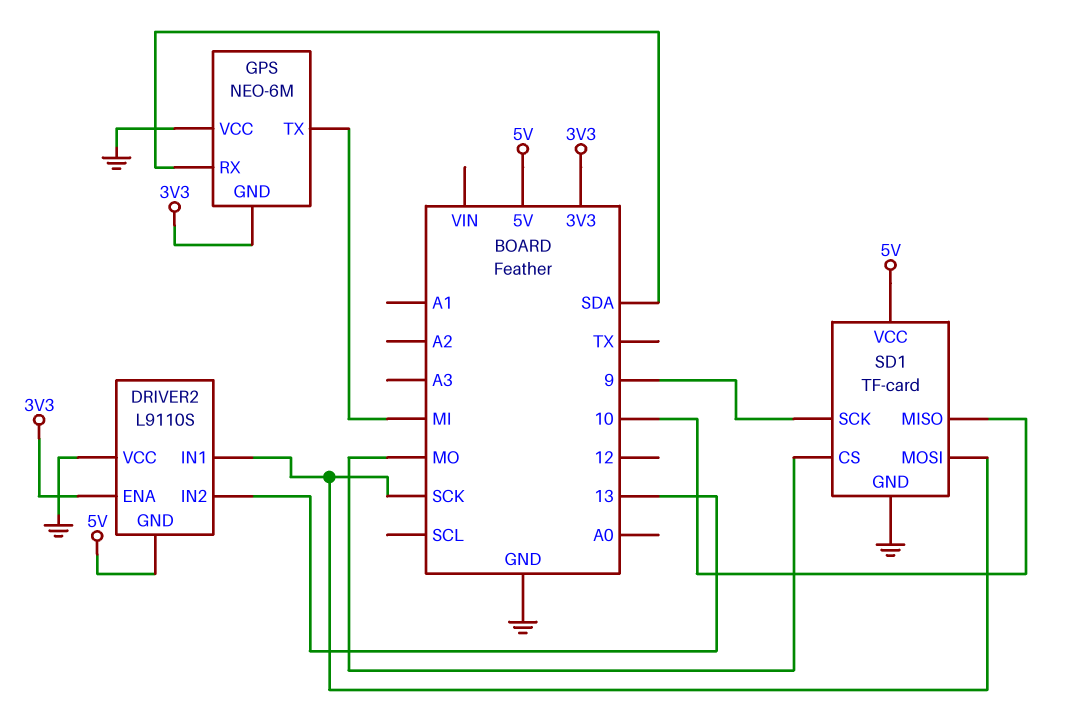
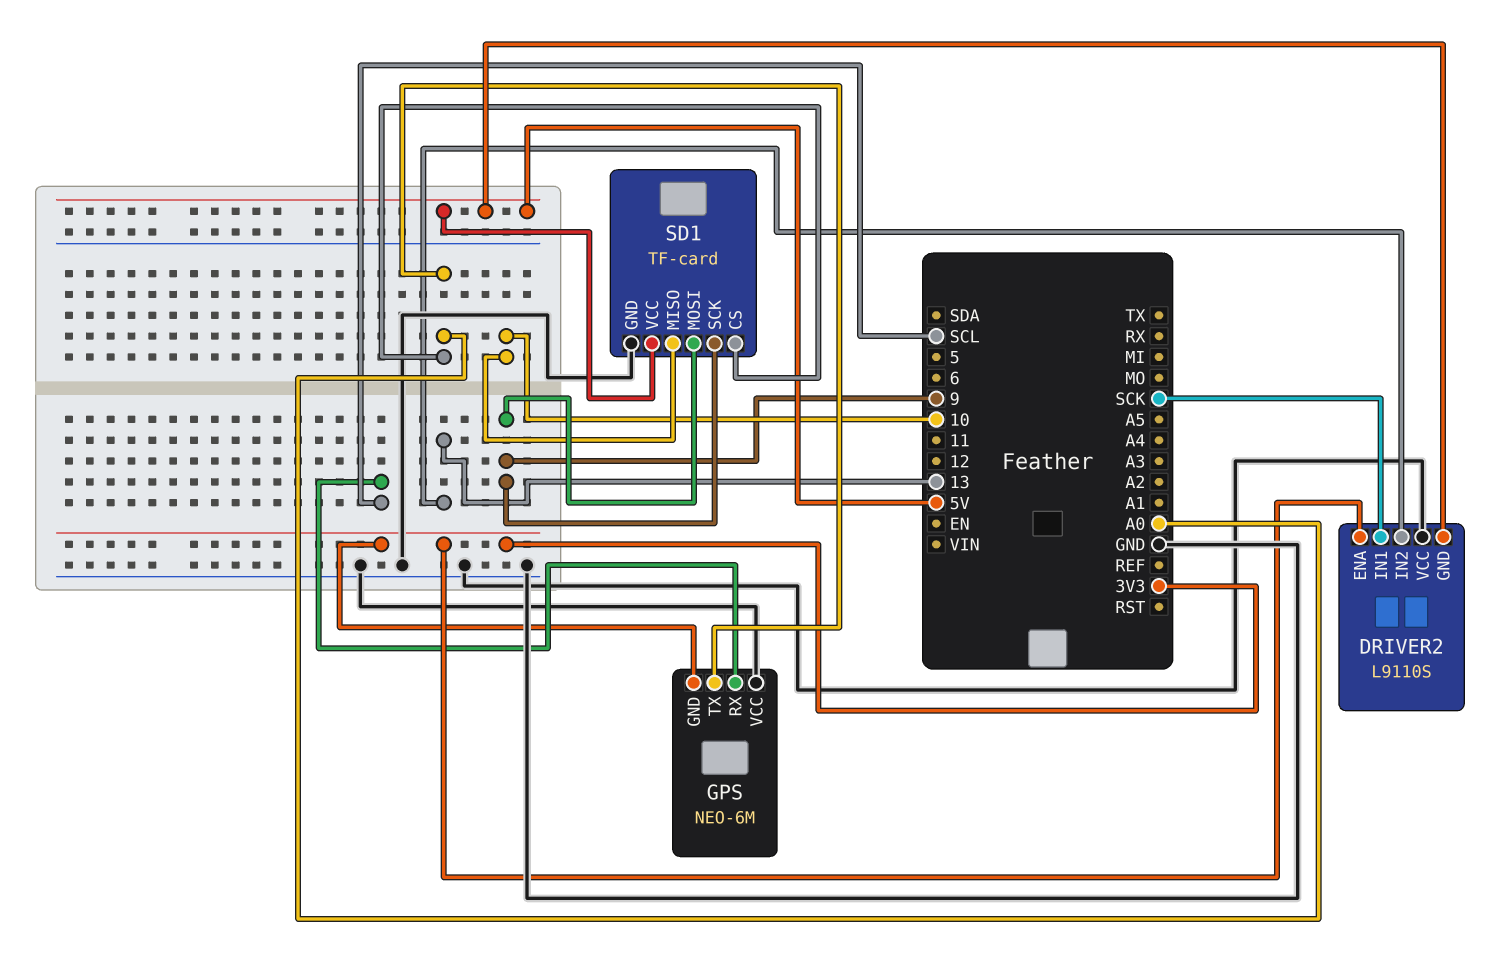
GPS pin RX: SDA -> SCL
GPS pin TX: MI -> A0
SD1 pin CS: MO -> A0
SD1 pin MOSI: SCK -> 9

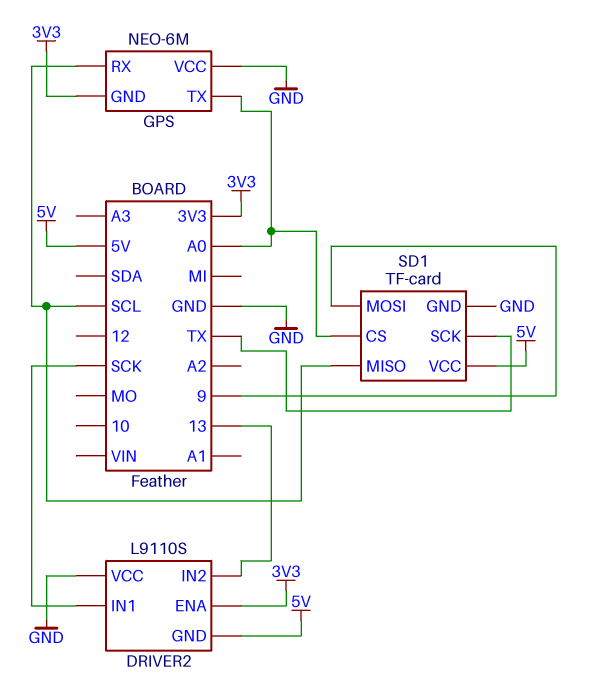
SD1 pin MISO: 10 -> SCL
SD1 pin SCK: 9 -> TX

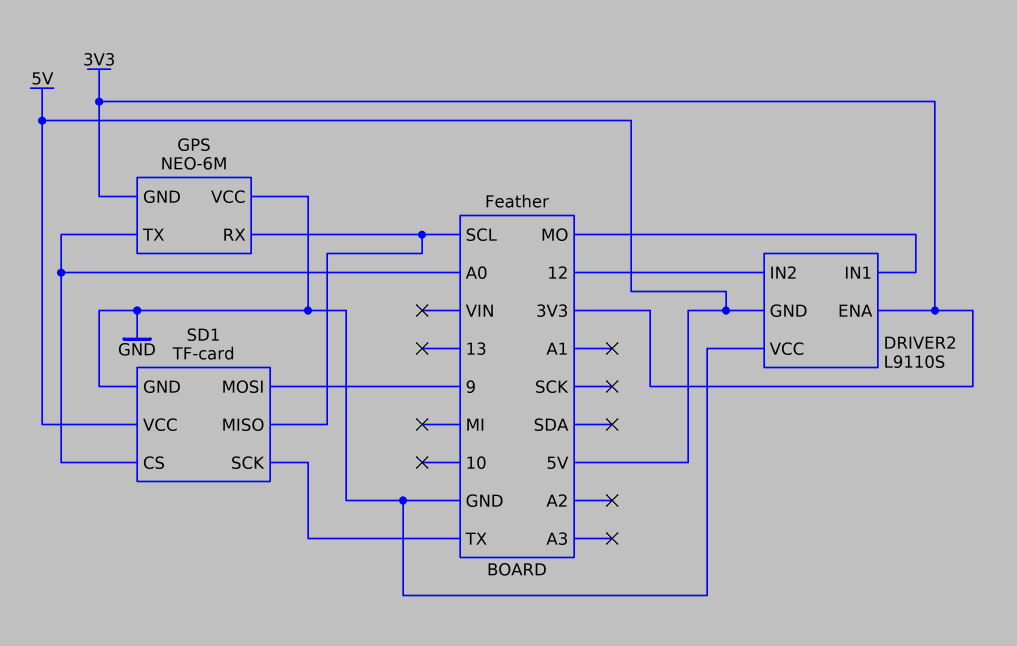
DRIVER2 pin IN1: SCK -> MO
DRIVER2 pin IN2: 13 -> 12

